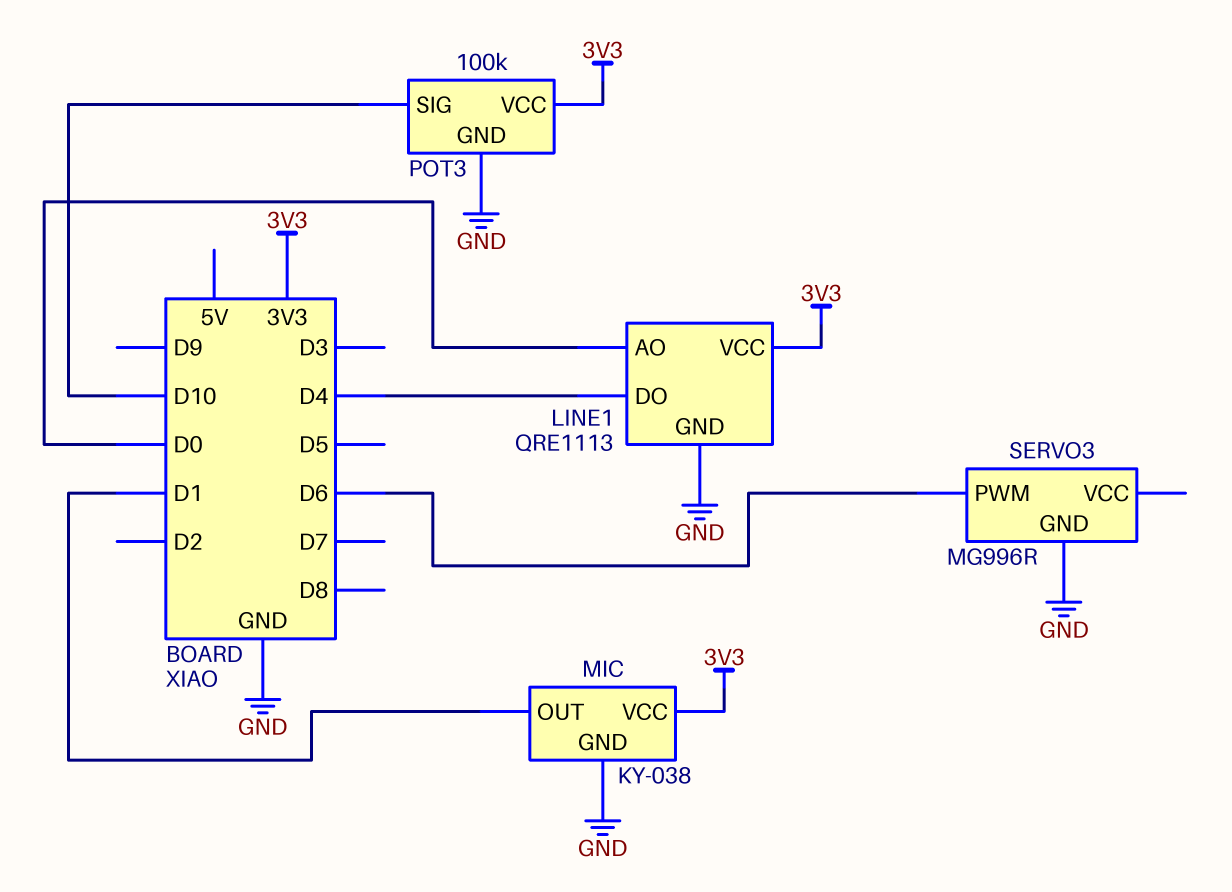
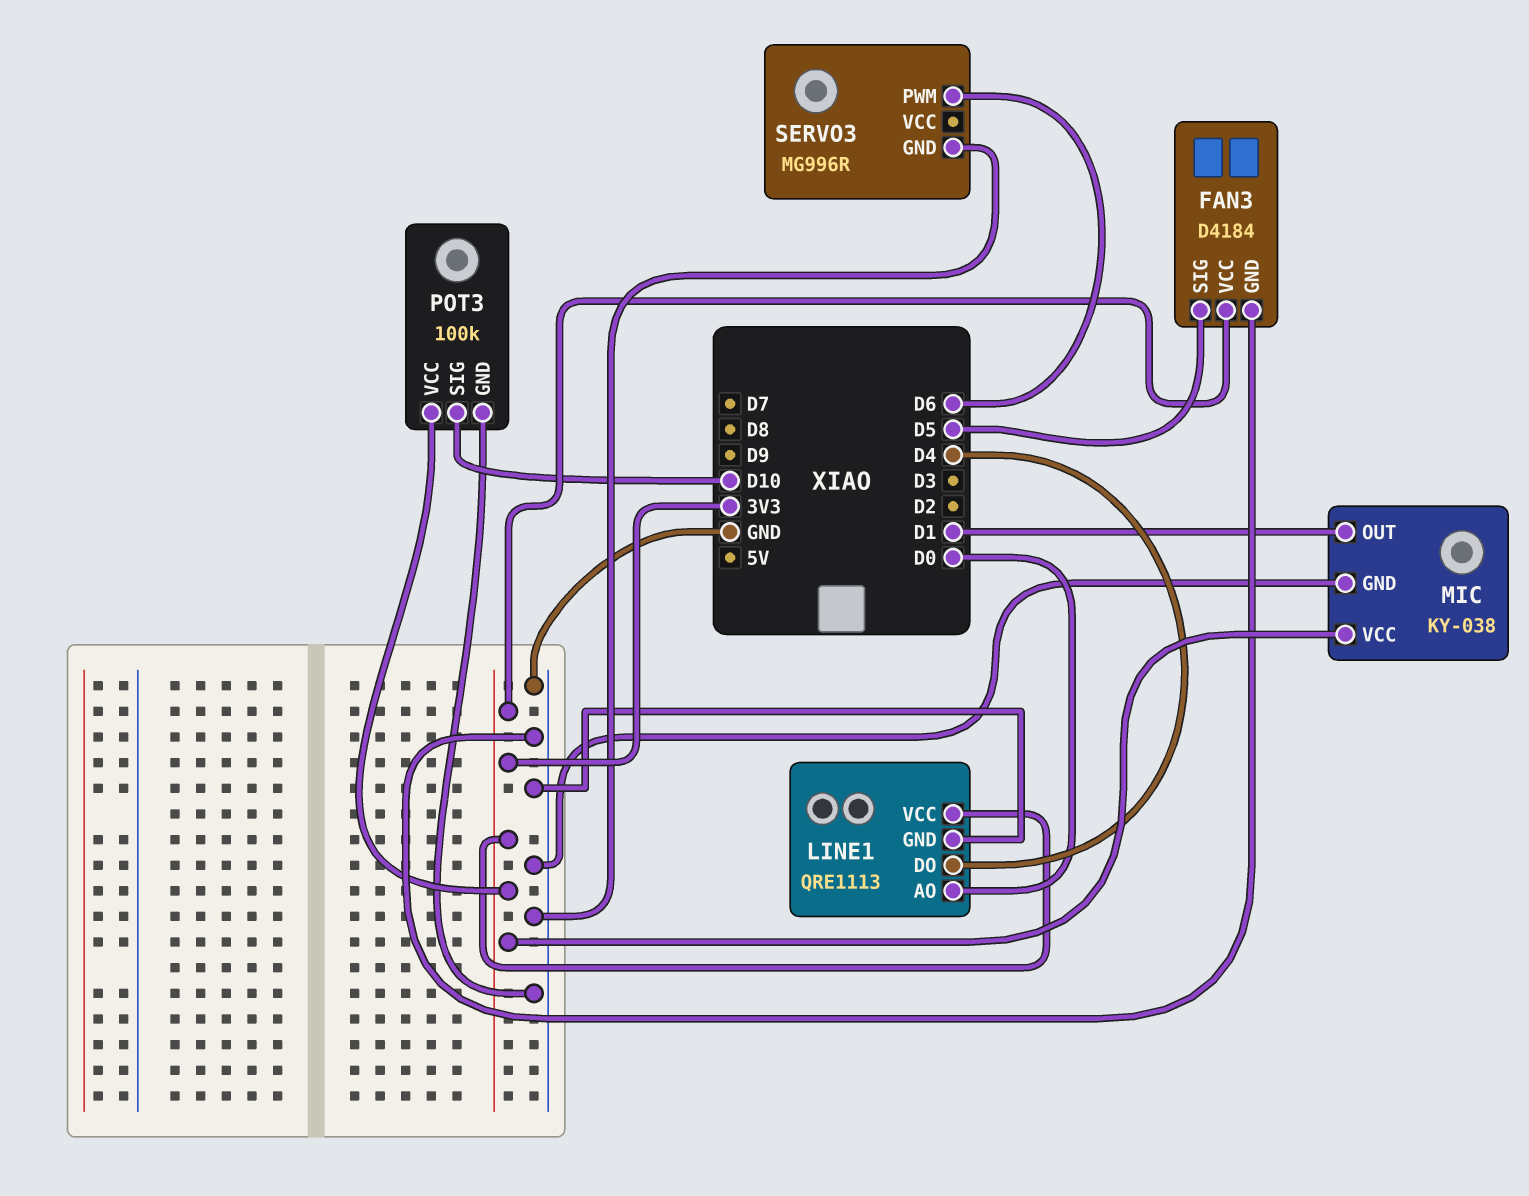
FAN3: none -> D4184
FAN3 pin GND: none -> GND
FAN3 pin SIG: none -> D5
FAN3 pin VCC: none -> 3V3

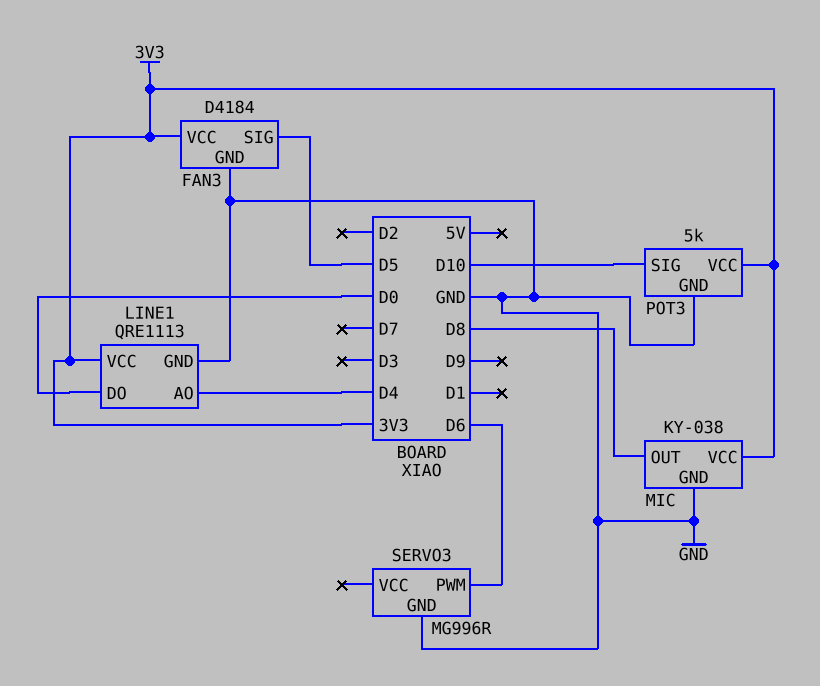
LINE1 pin AO: D0 -> D4
LINE1 pin DO: D4 -> D0
MIC pin OUT: D1 -> D8
POT3: 100k -> 5k

